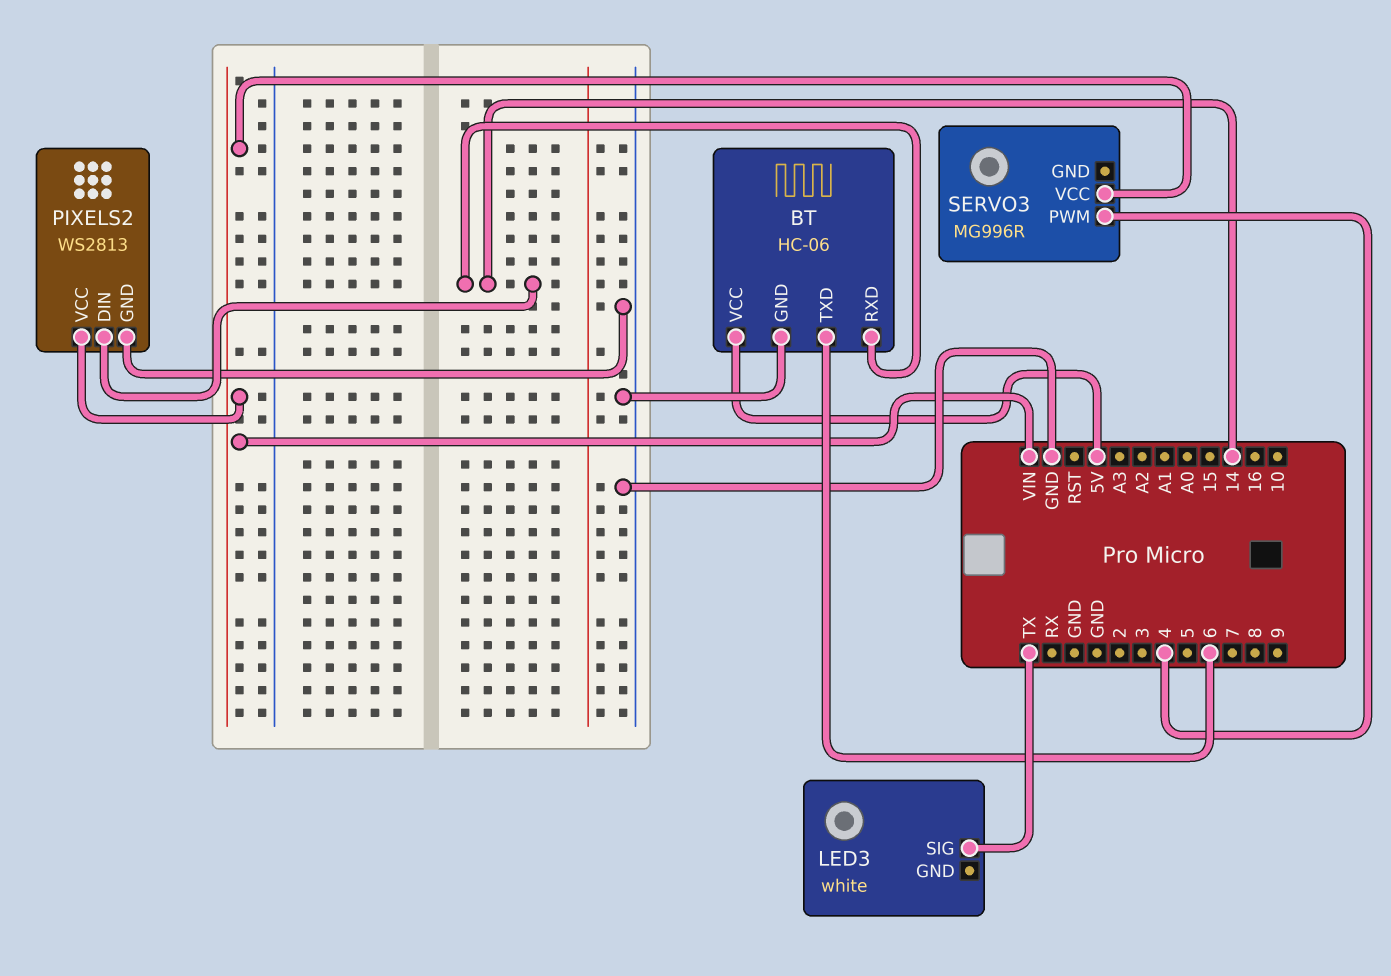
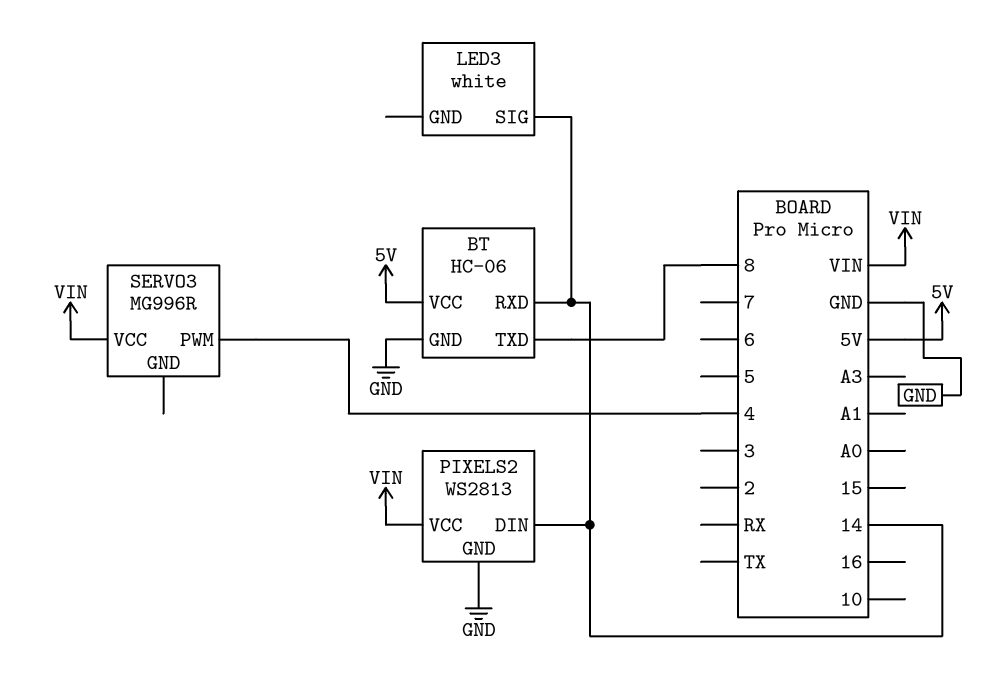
BT pin TXD: 6 -> 8
LED3 pin SIG: TX -> 14

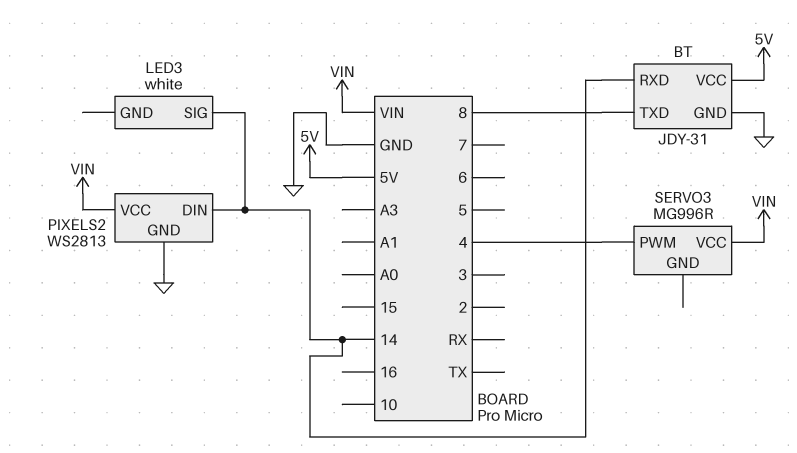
BT: HC-06 -> JDY-31

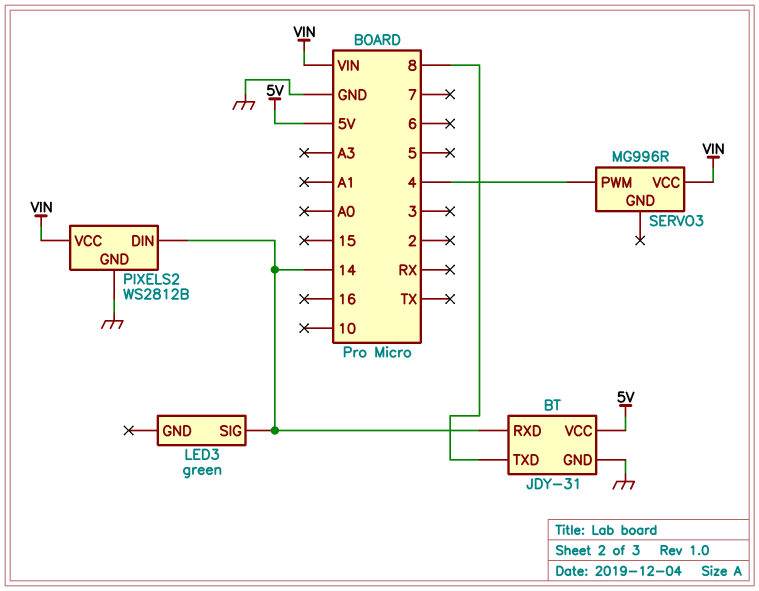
LED3: white -> green
PIXELS2: WS2813 -> WS2812B

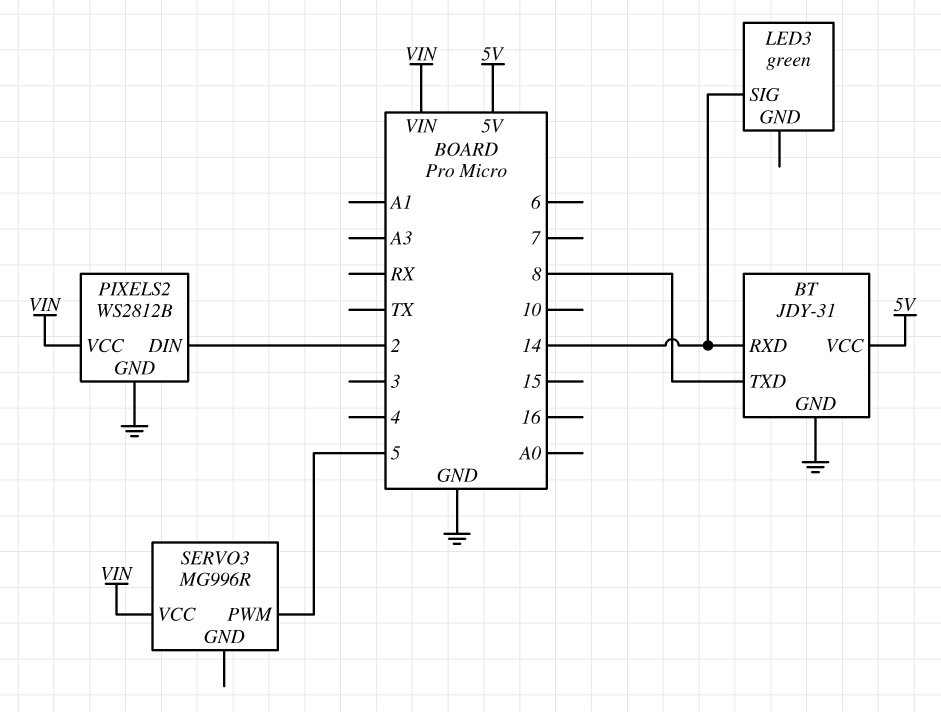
PIXELS2 pin DIN: 14 -> 2
SERVO3 pin PWM: 4 -> 5

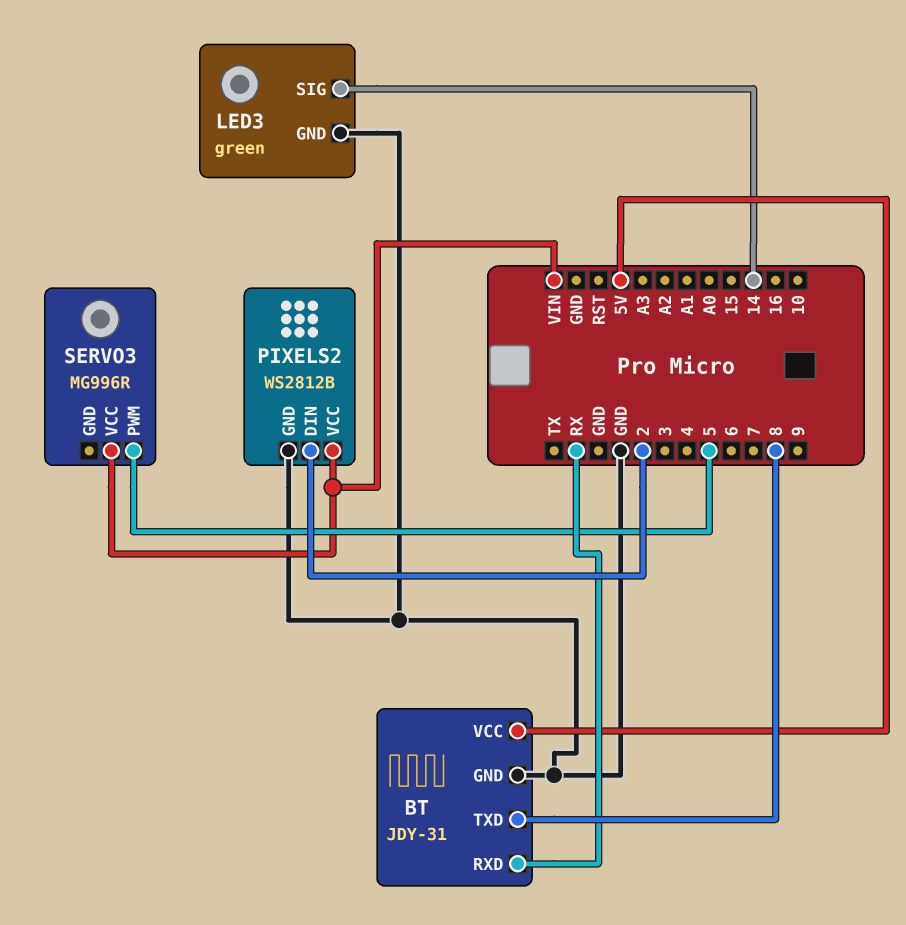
BT pin RXD: 14 -> RX
LED3 pin GND: none -> GND

